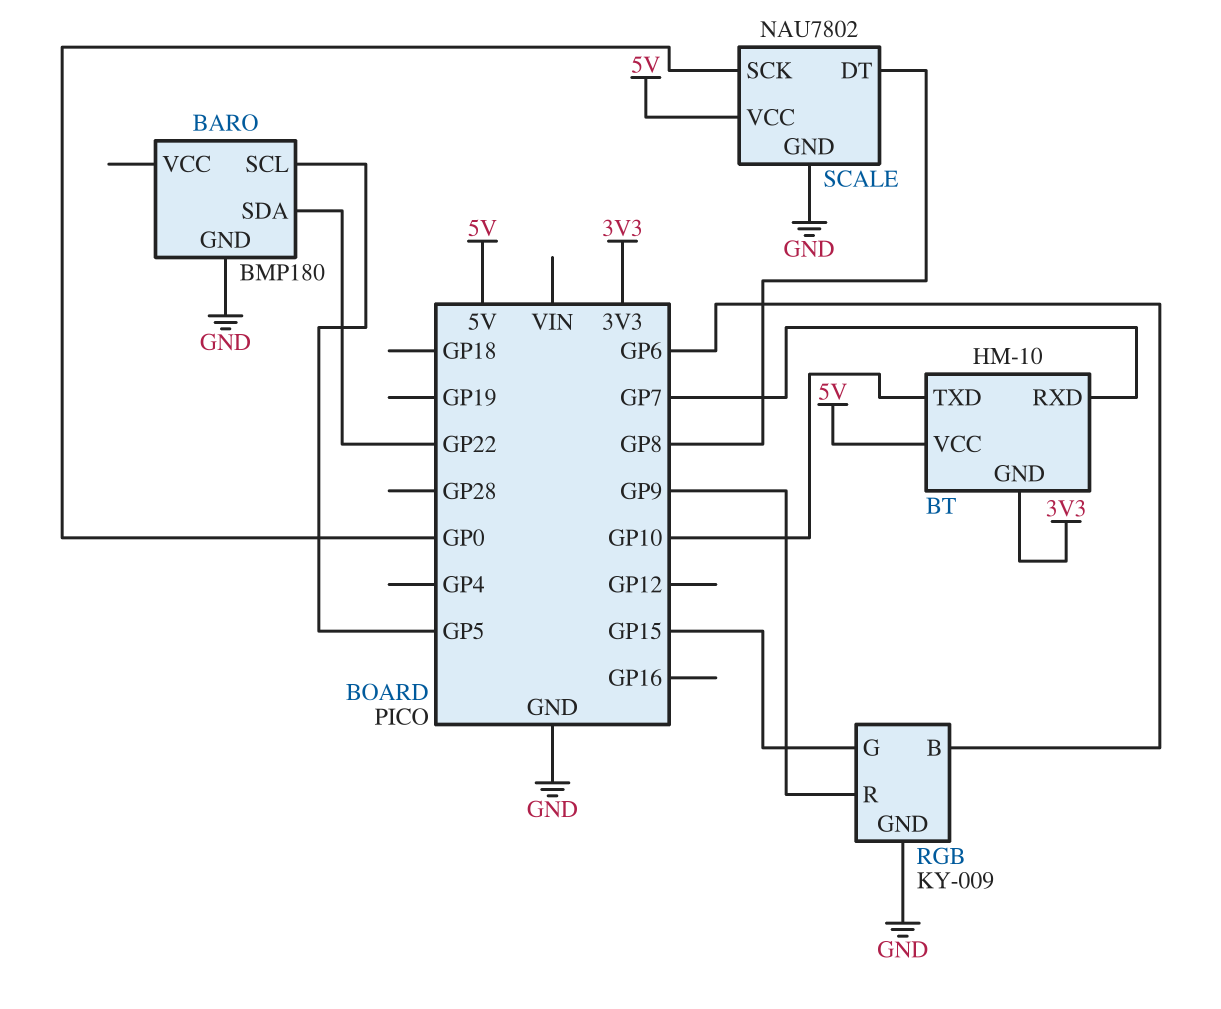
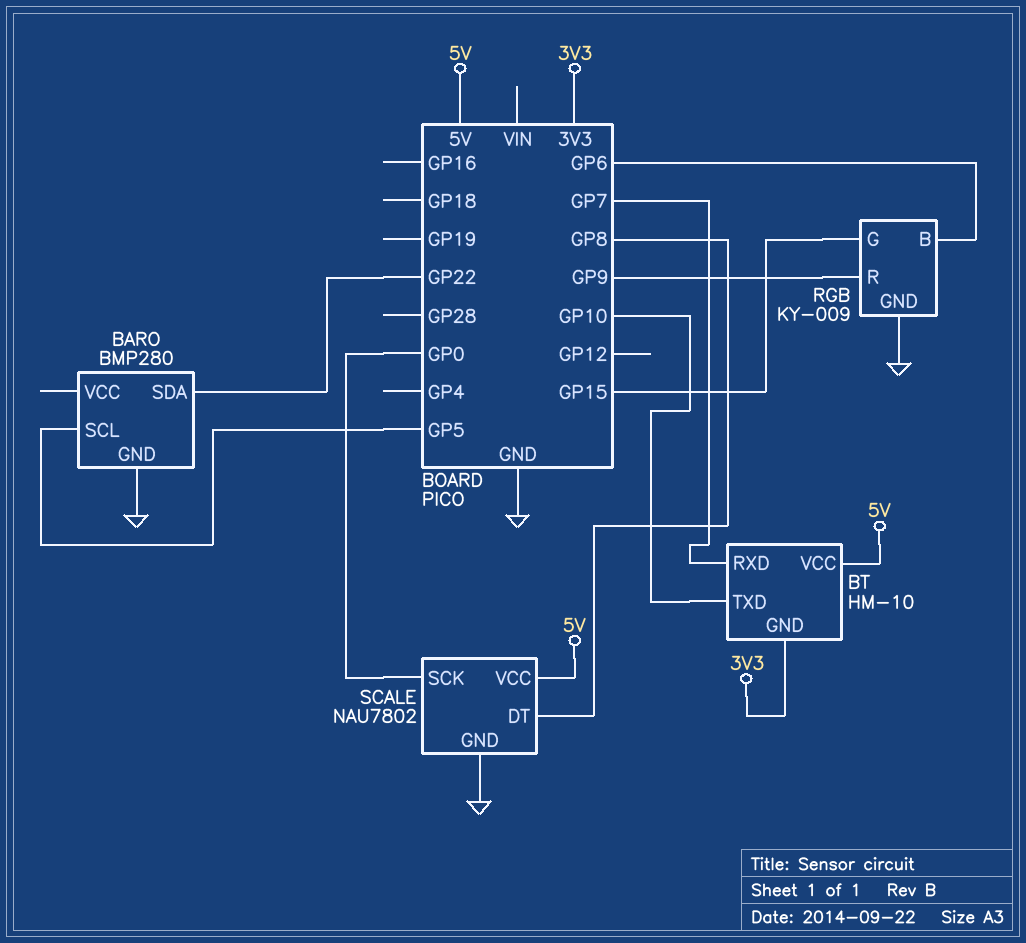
BARO: BMP180 -> BMP280

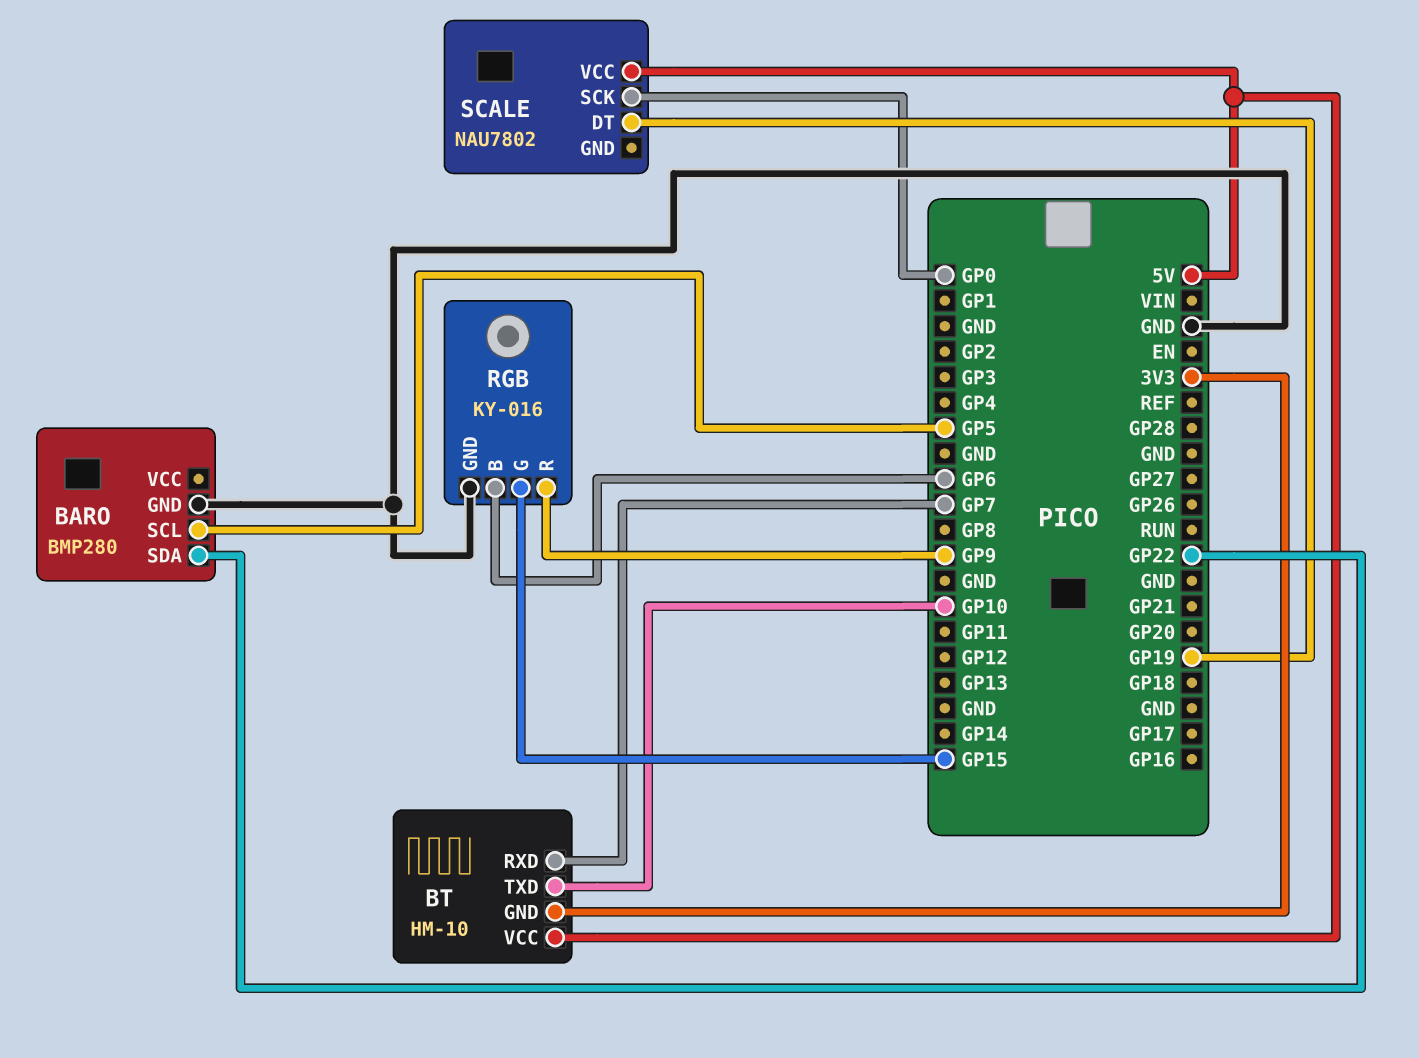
RGB: KY-009 -> KY-016
SCALE pin DT: GP8 -> GP19
SCALE pin GND: GND -> none

